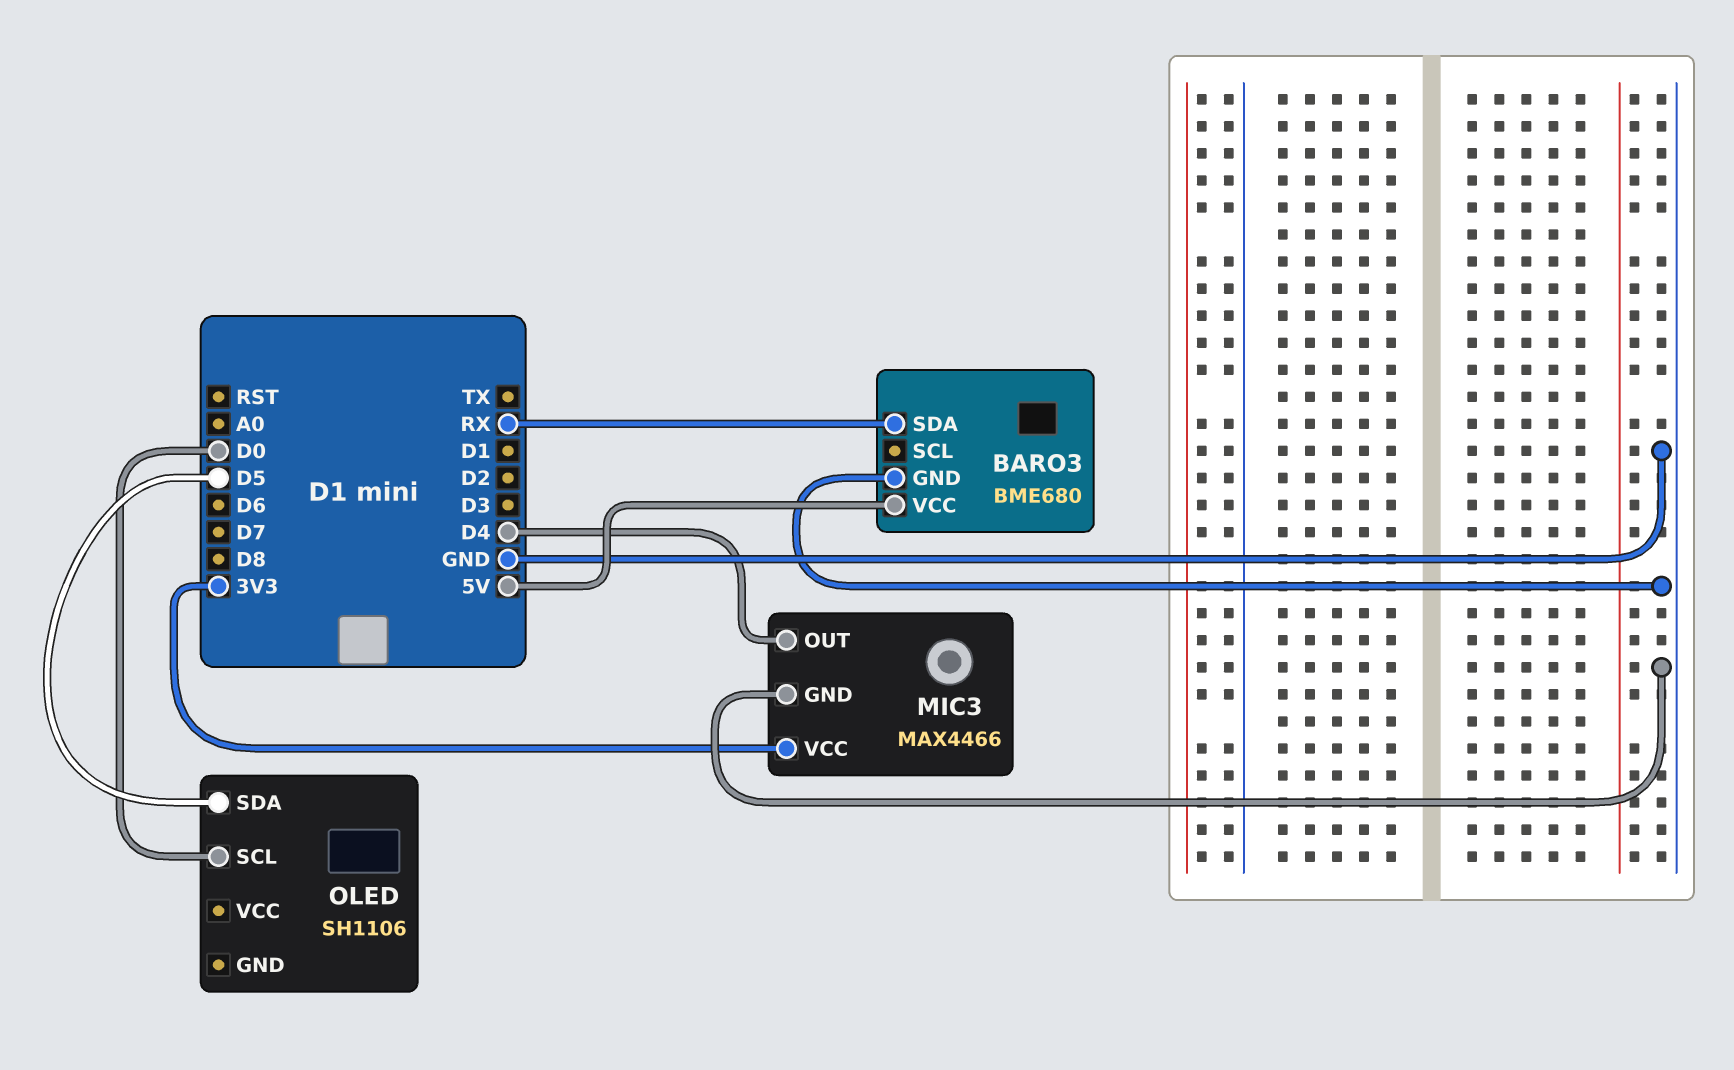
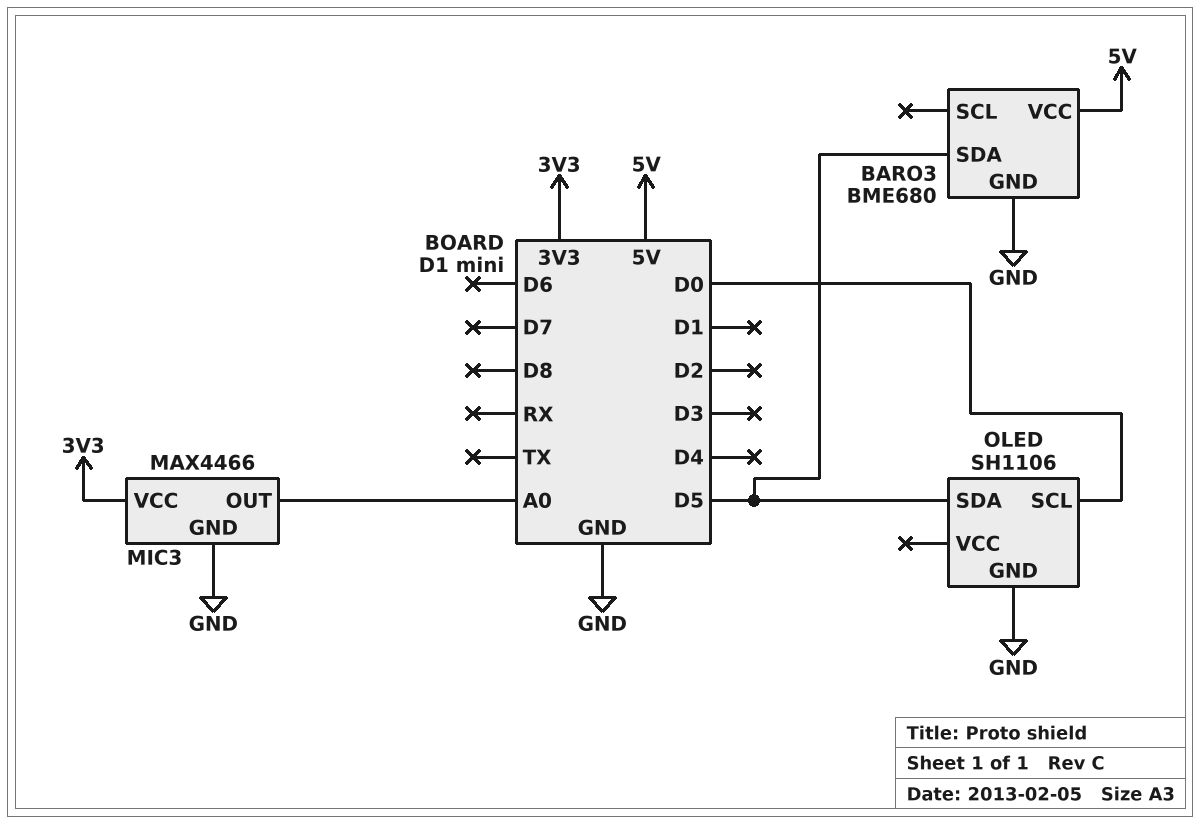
BARO3 pin SDA: RX -> D5
MIC3 pin OUT: D4 -> A0
OLED pin GND: none -> GND

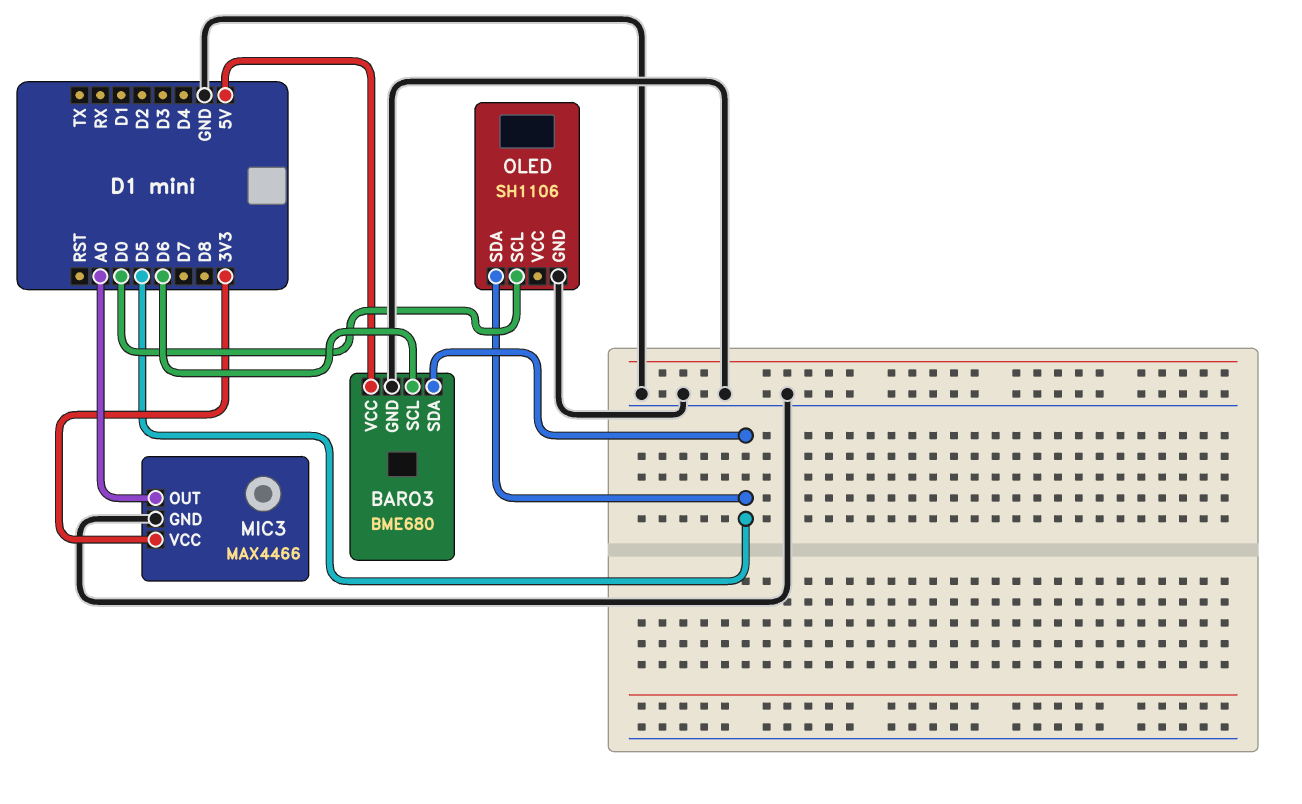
BARO3 pin SCL: none -> D6

